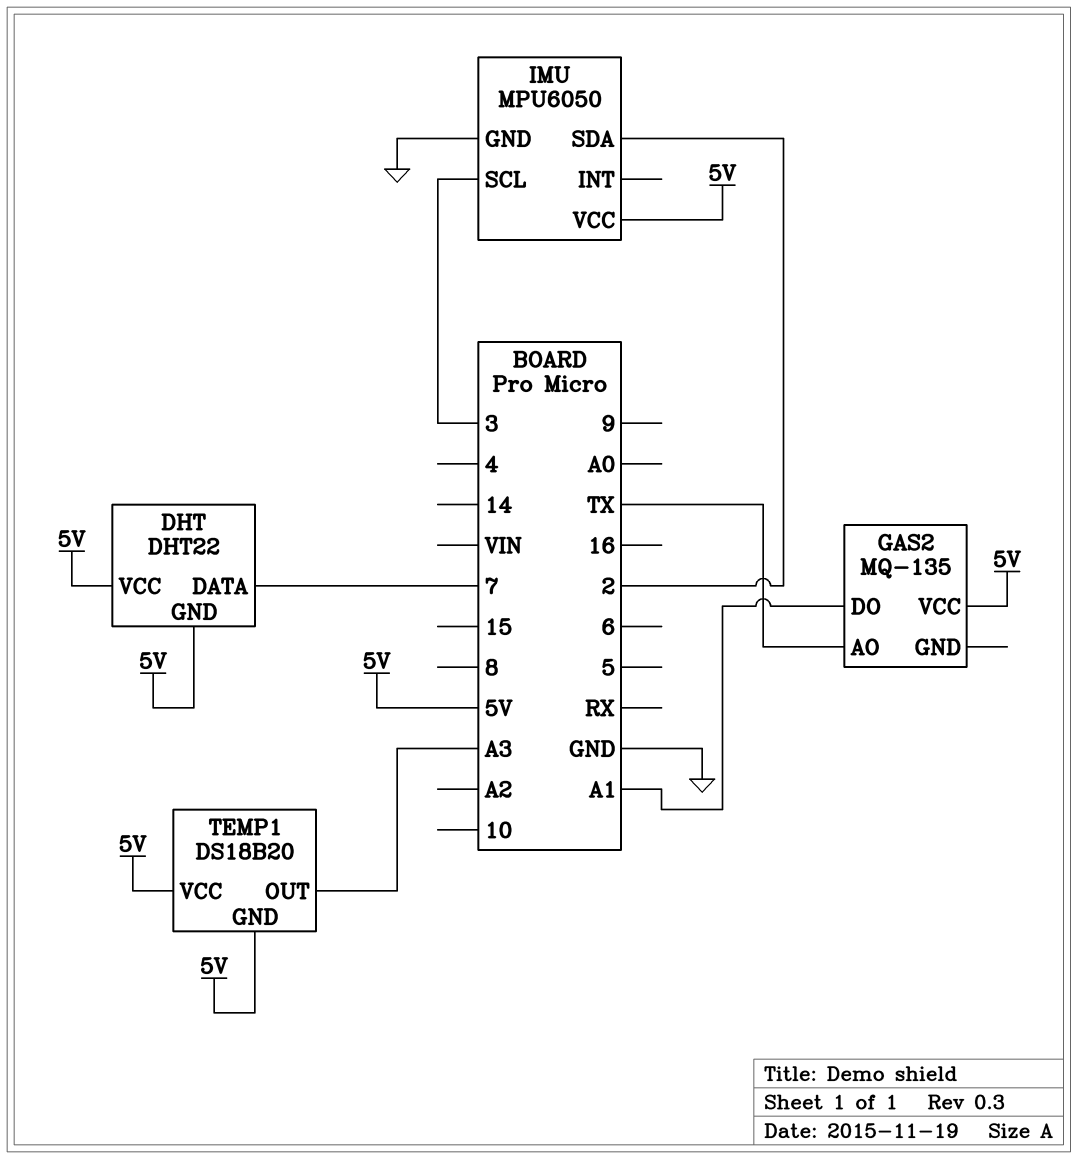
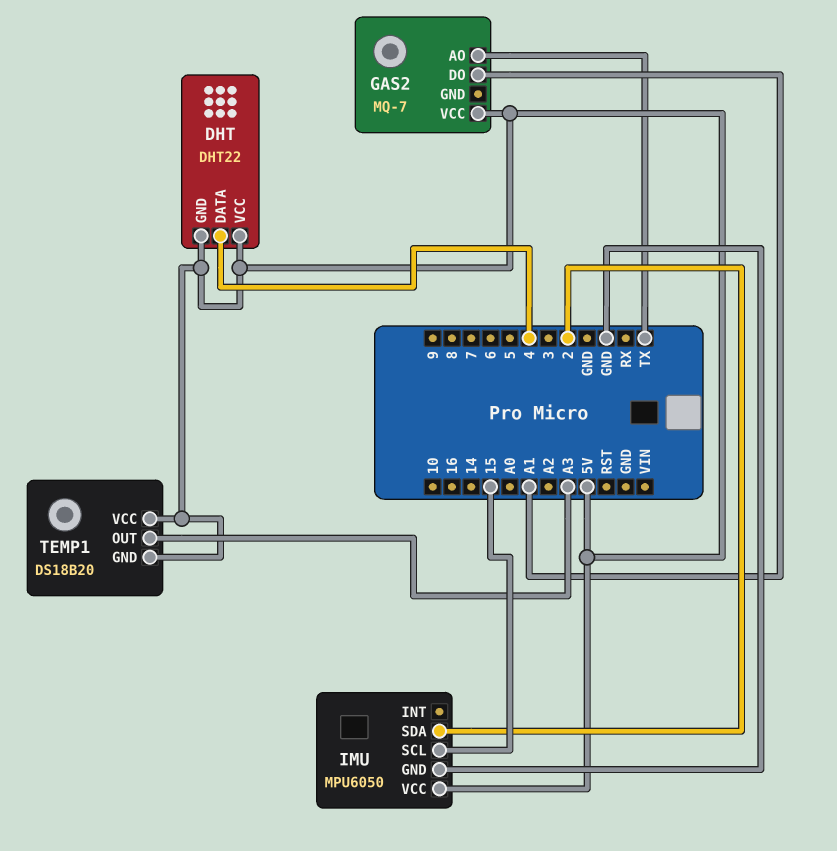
DHT pin DATA: 7 -> 4
GAS2: MQ-135 -> MQ-7
IMU pin SCL: 3 -> 15

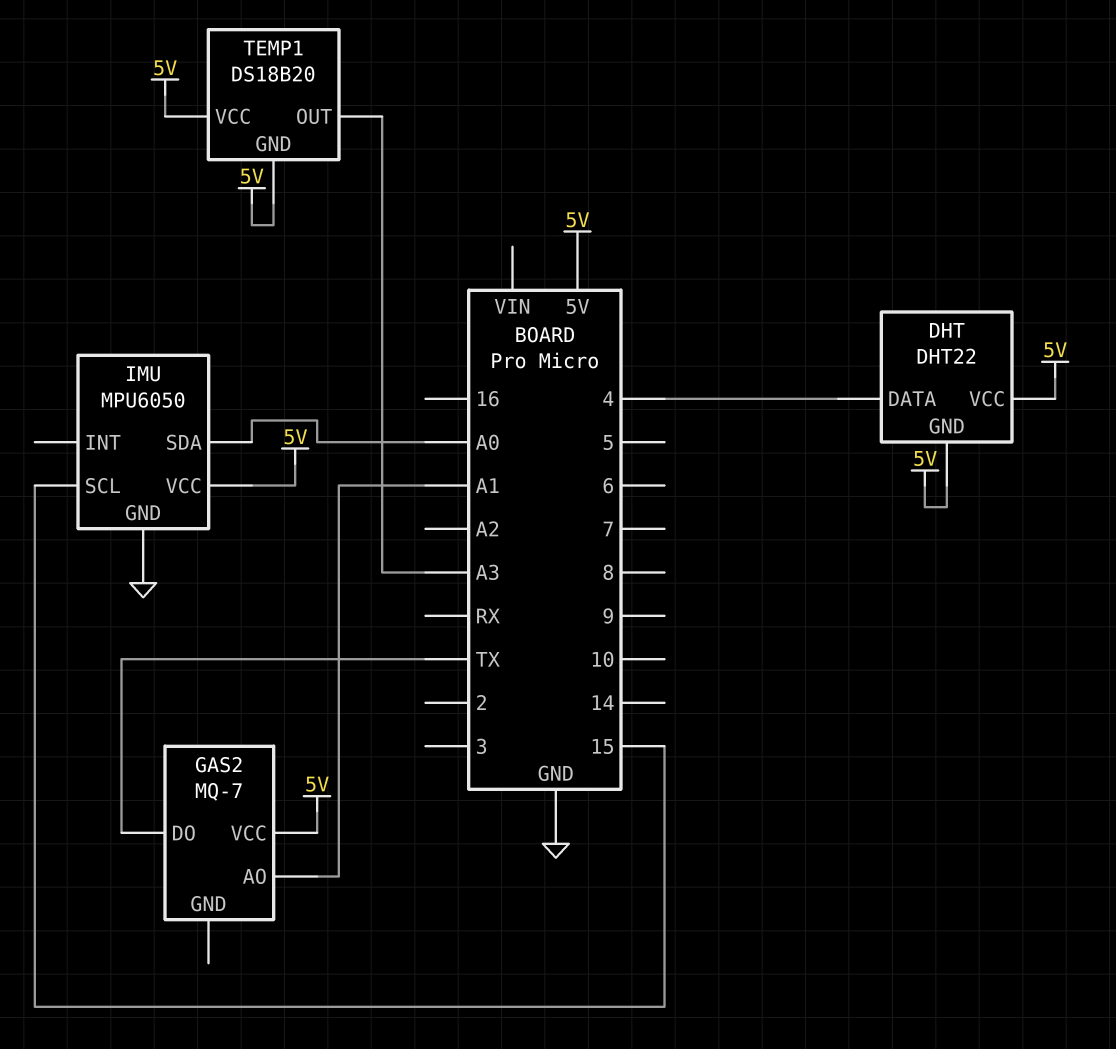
GAS2 pin AO: TX -> A1
GAS2 pin DO: A1 -> TX
IMU pin SDA: 2 -> A0

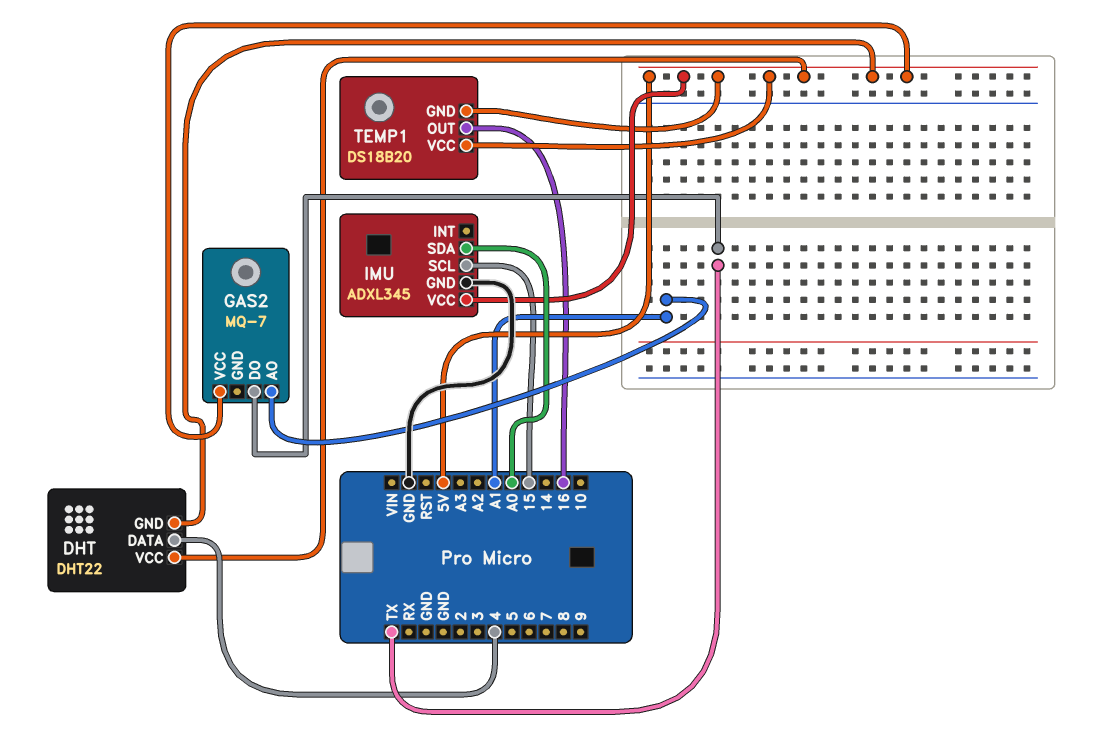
IMU: MPU6050 -> ADXL345
TEMP1 pin OUT: A3 -> 16

